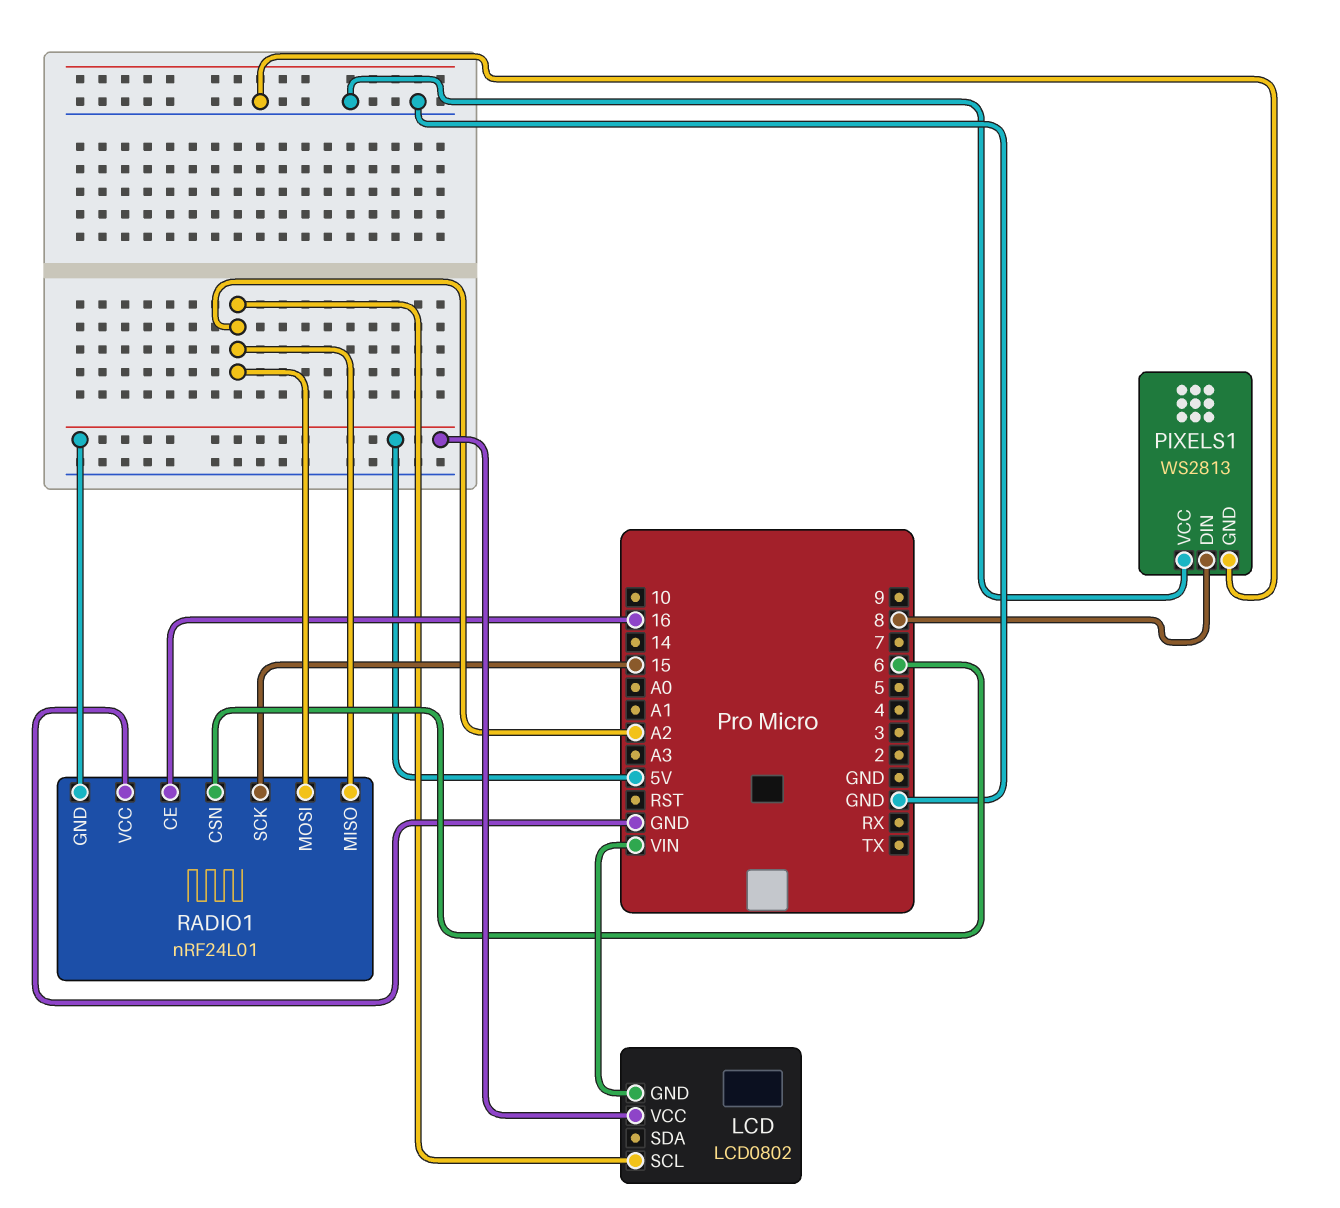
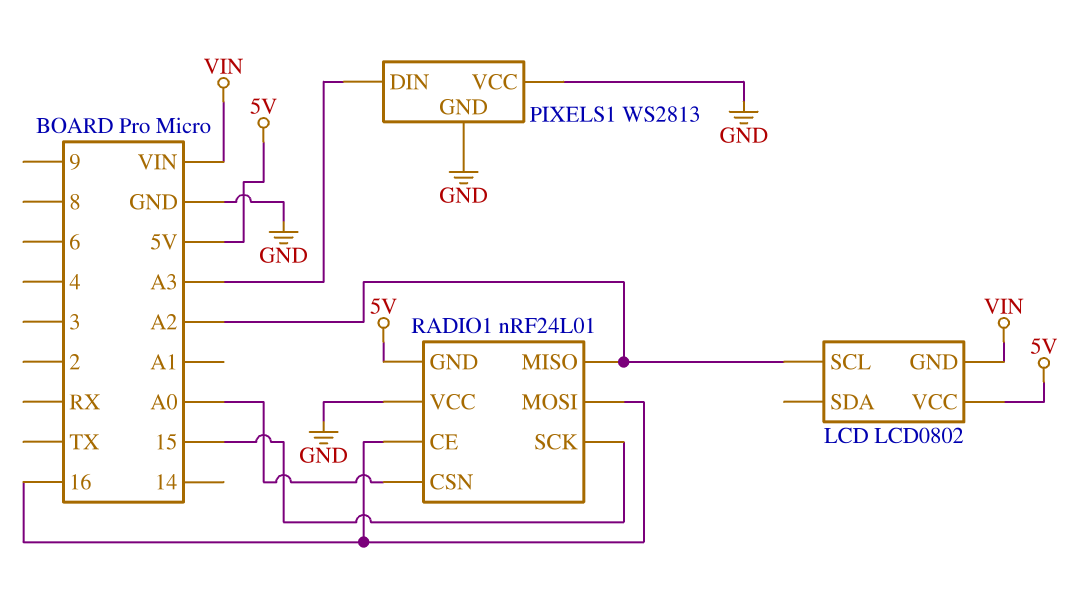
PIXELS1 pin DIN: 8 -> A3
RADIO1 pin CSN: 6 -> A0
RADIO1 pin MOSI: A2 -> 16

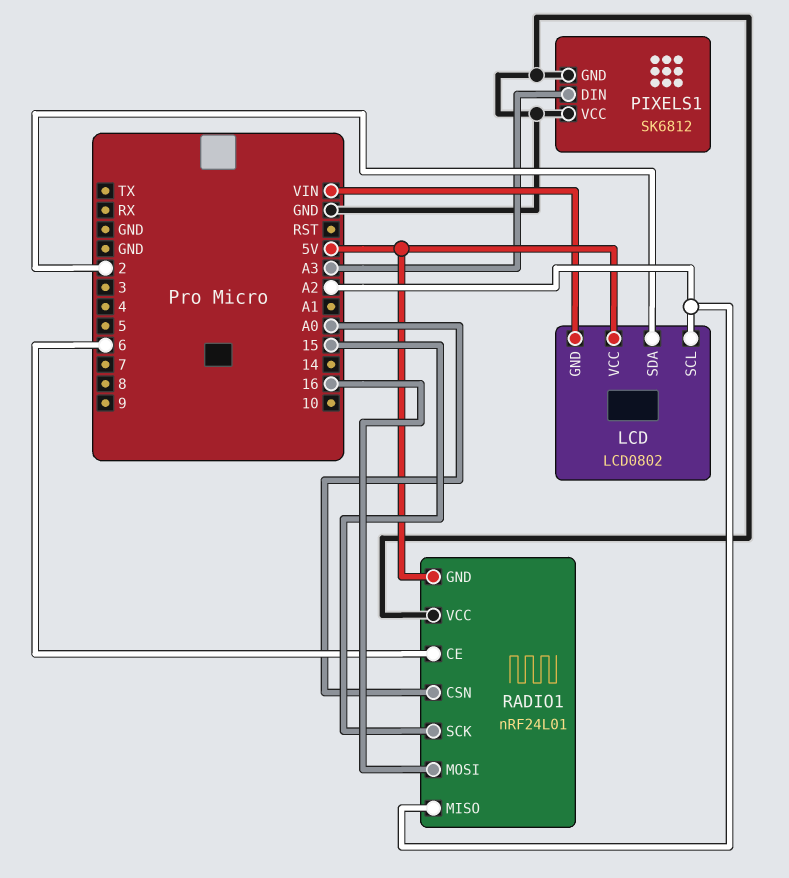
LCD pin SDA: none -> 2
PIXELS1: WS2813 -> SK6812
RADIO1 pin CE: 16 -> 6

